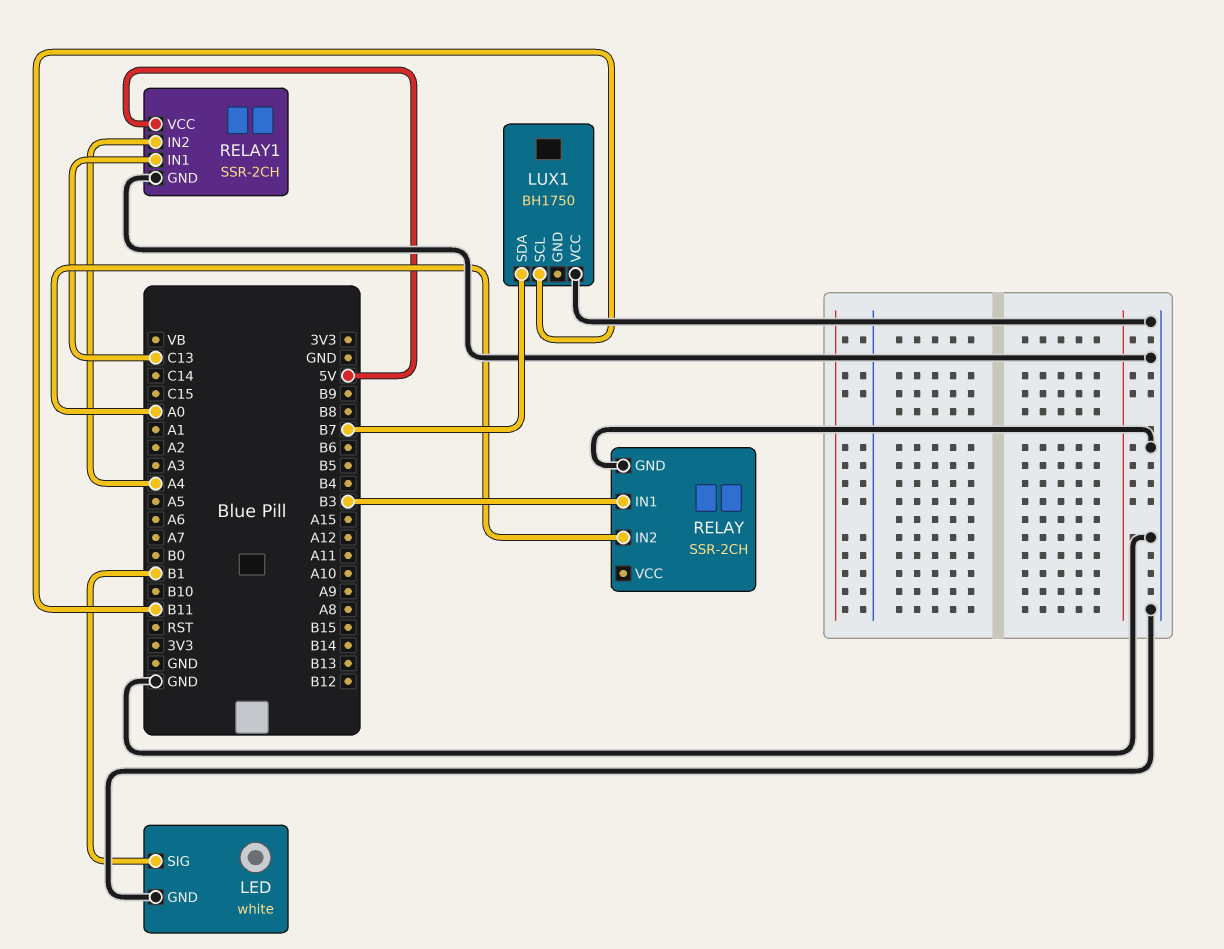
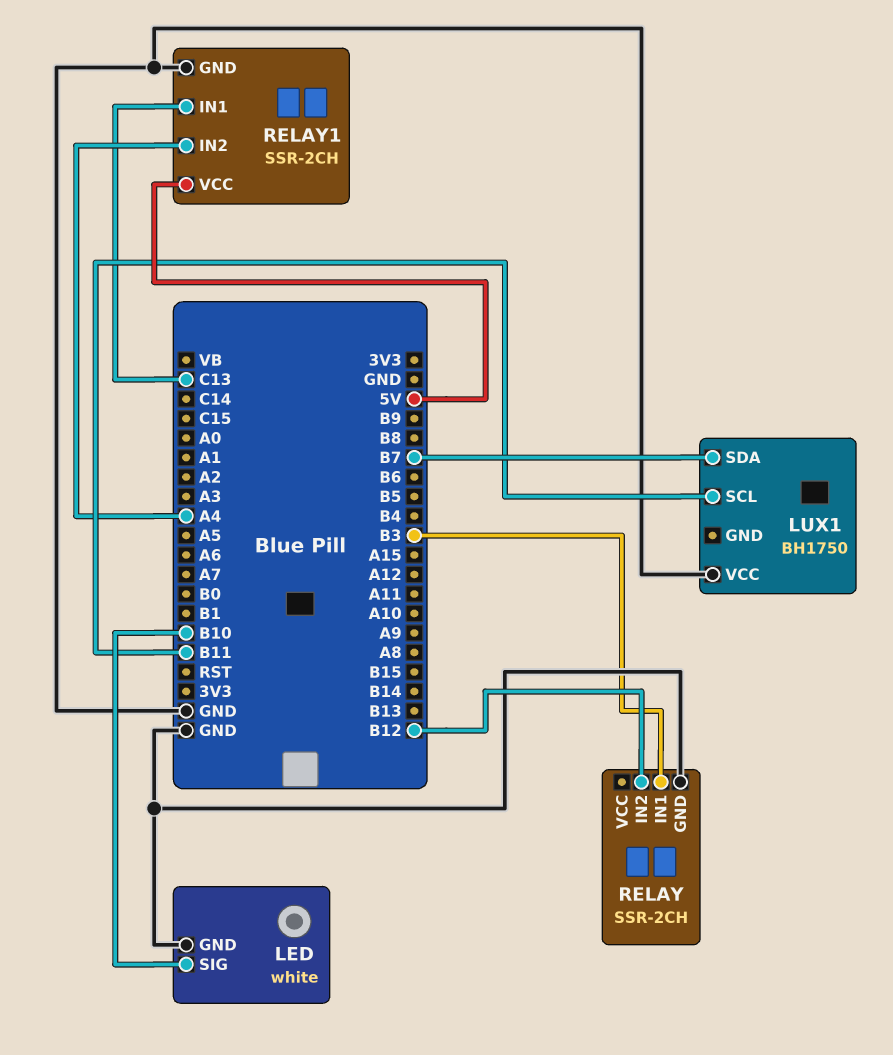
LED pin SIG: B1 -> B10
RELAY pin IN2: A0 -> B12

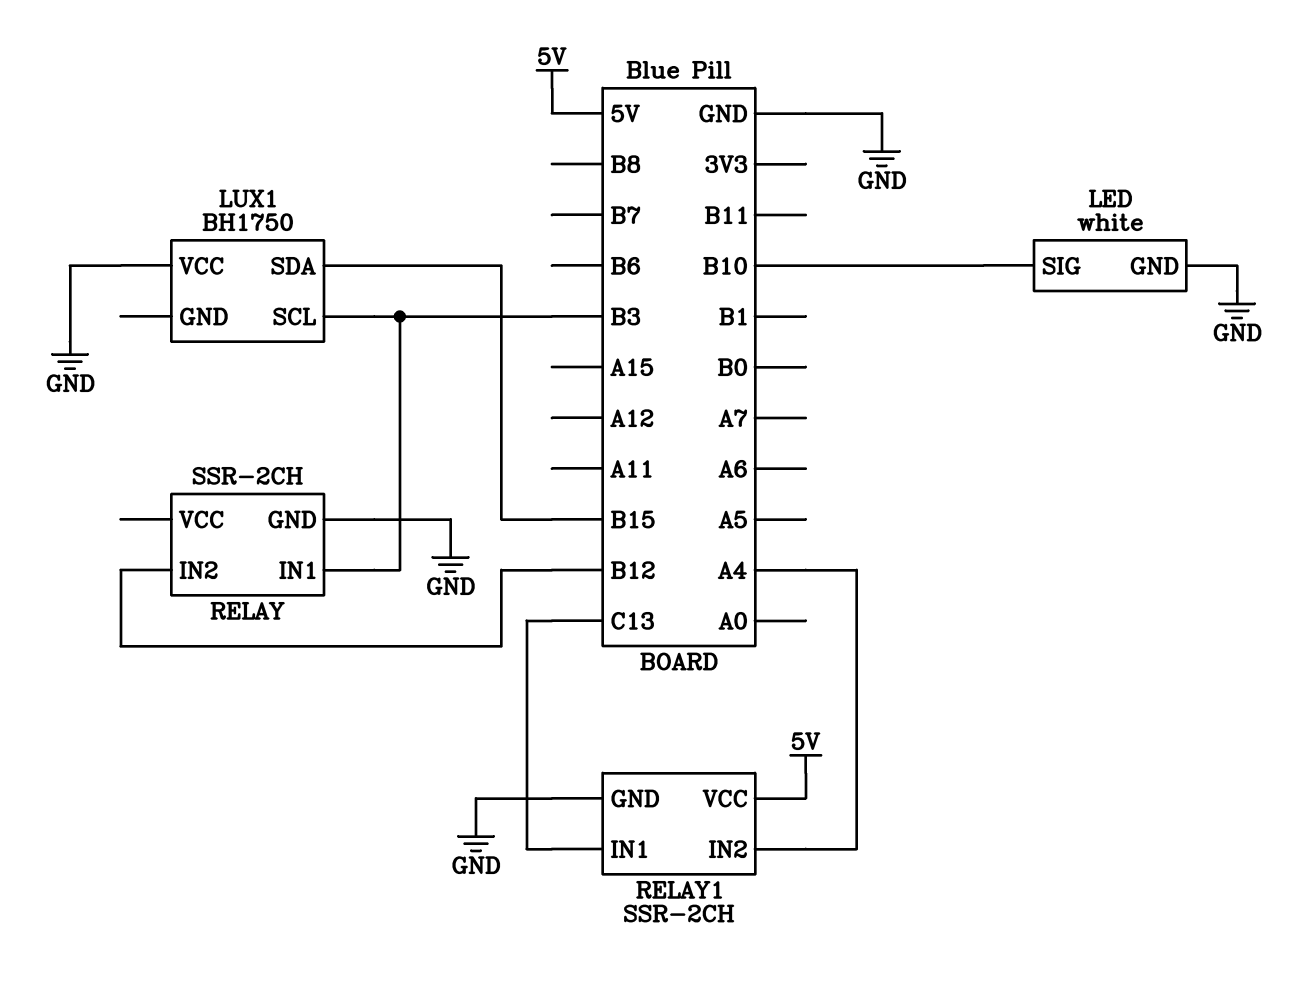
LUX1 pin SCL: B11 -> B3
LUX1 pin SDA: B7 -> B15

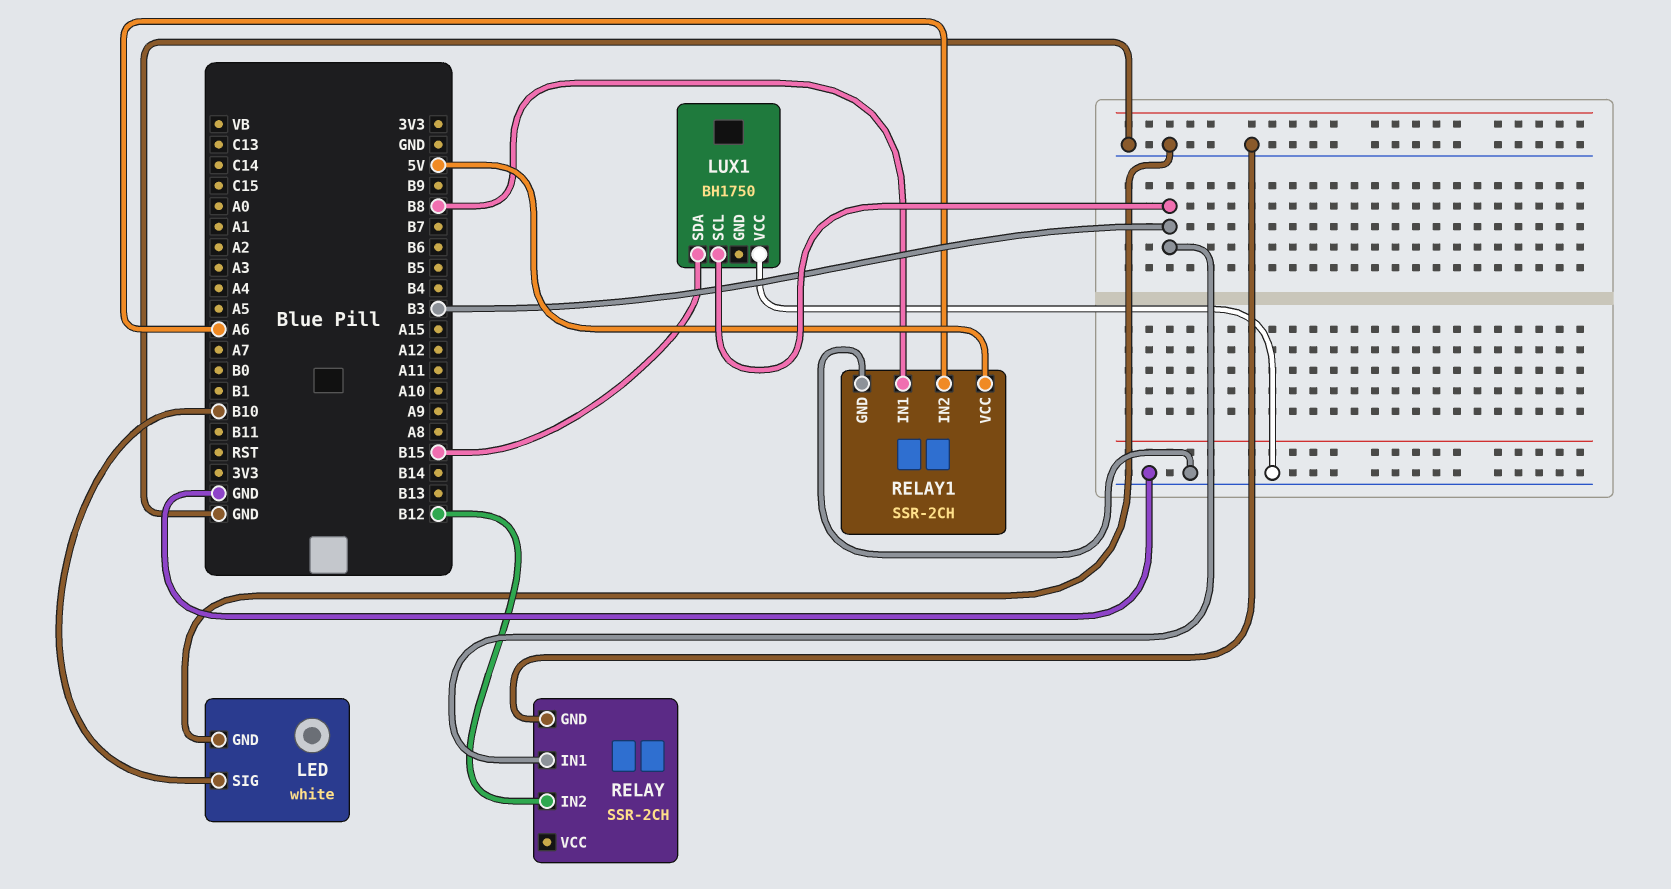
RELAY1 pin IN1: C13 -> B8
RELAY1 pin IN2: A4 -> A6

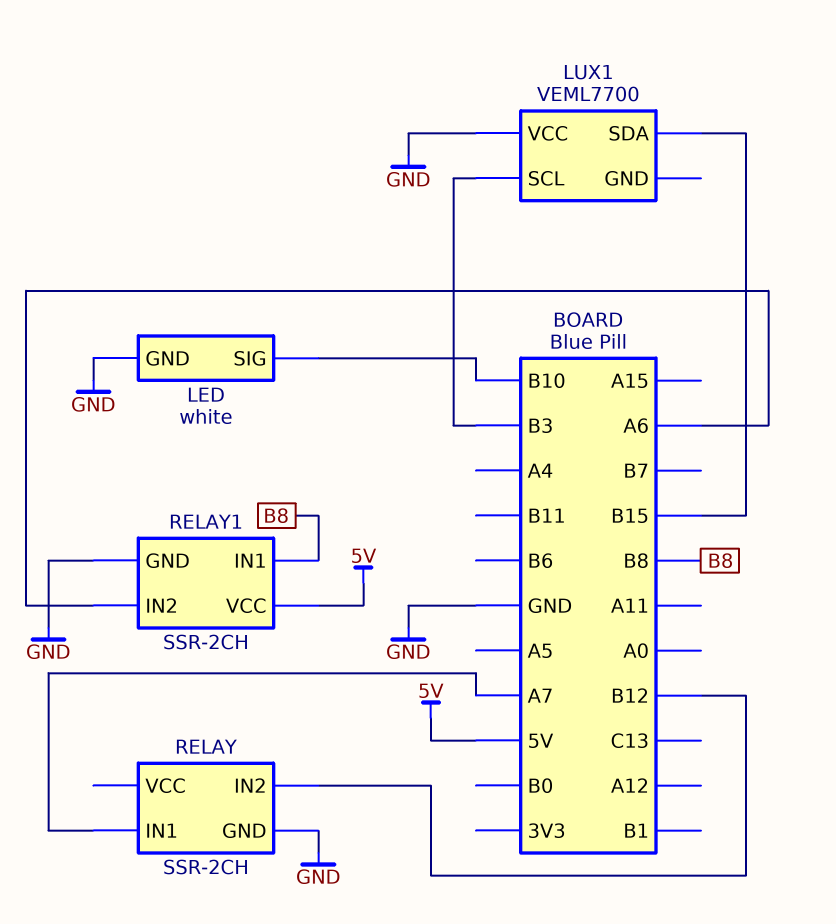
LUX1: BH1750 -> VEML7700
RELAY pin IN1: B3 -> A7

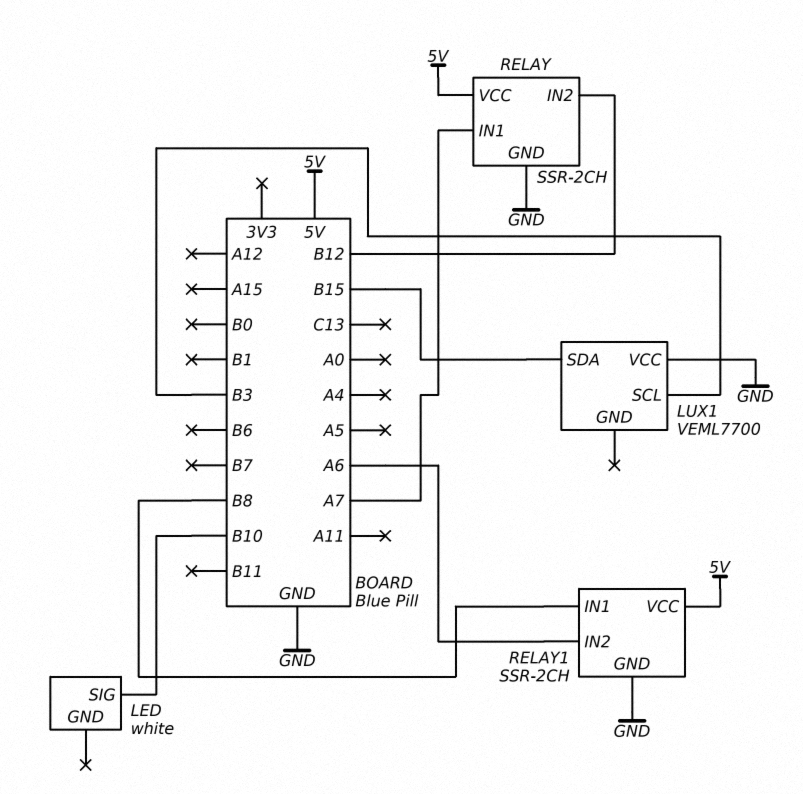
LED pin GND: GND -> none
RELAY pin VCC: none -> 5V

